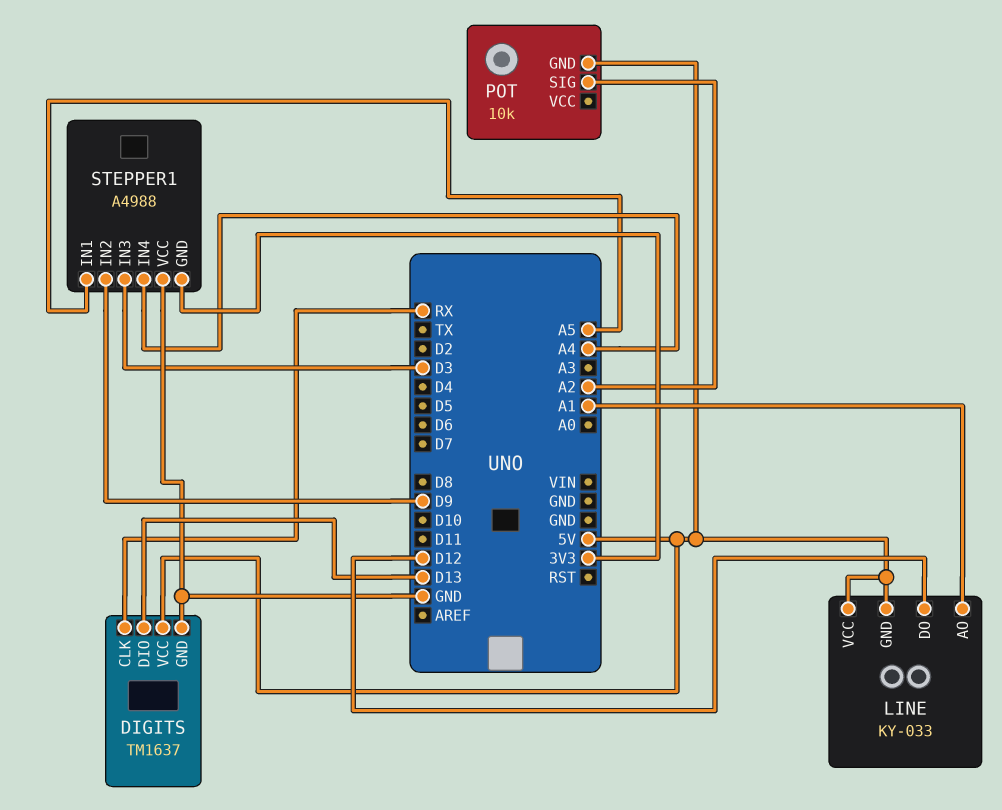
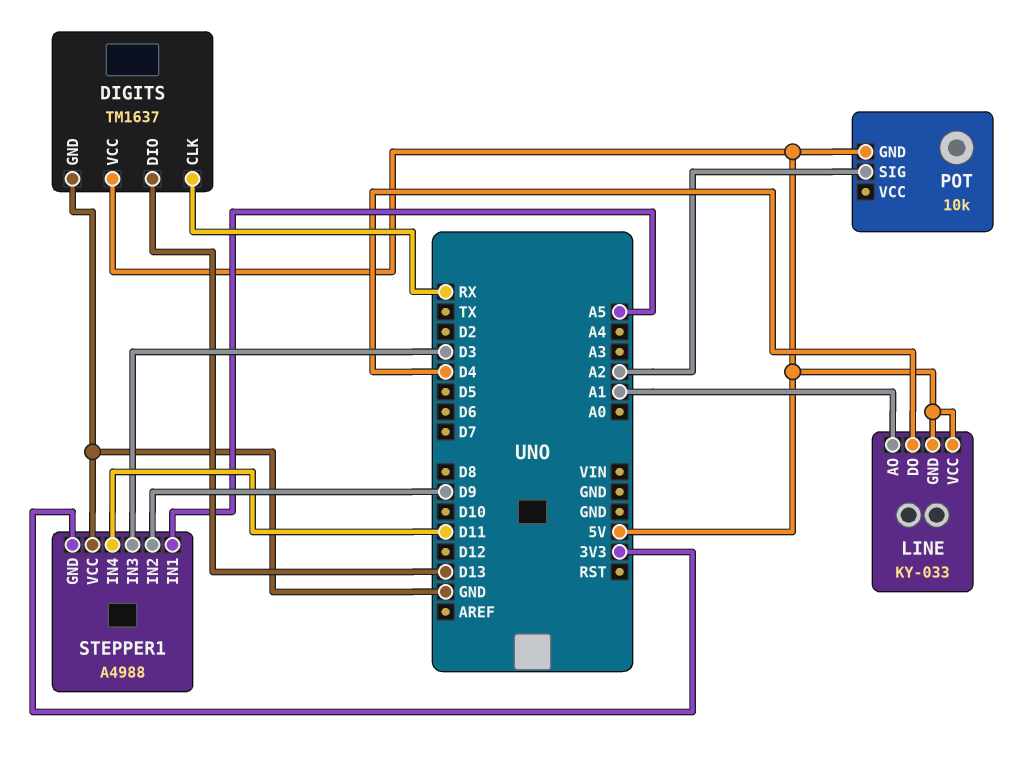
LINE pin DO: D12 -> D4
STEPPER1 pin IN4: A4 -> D11

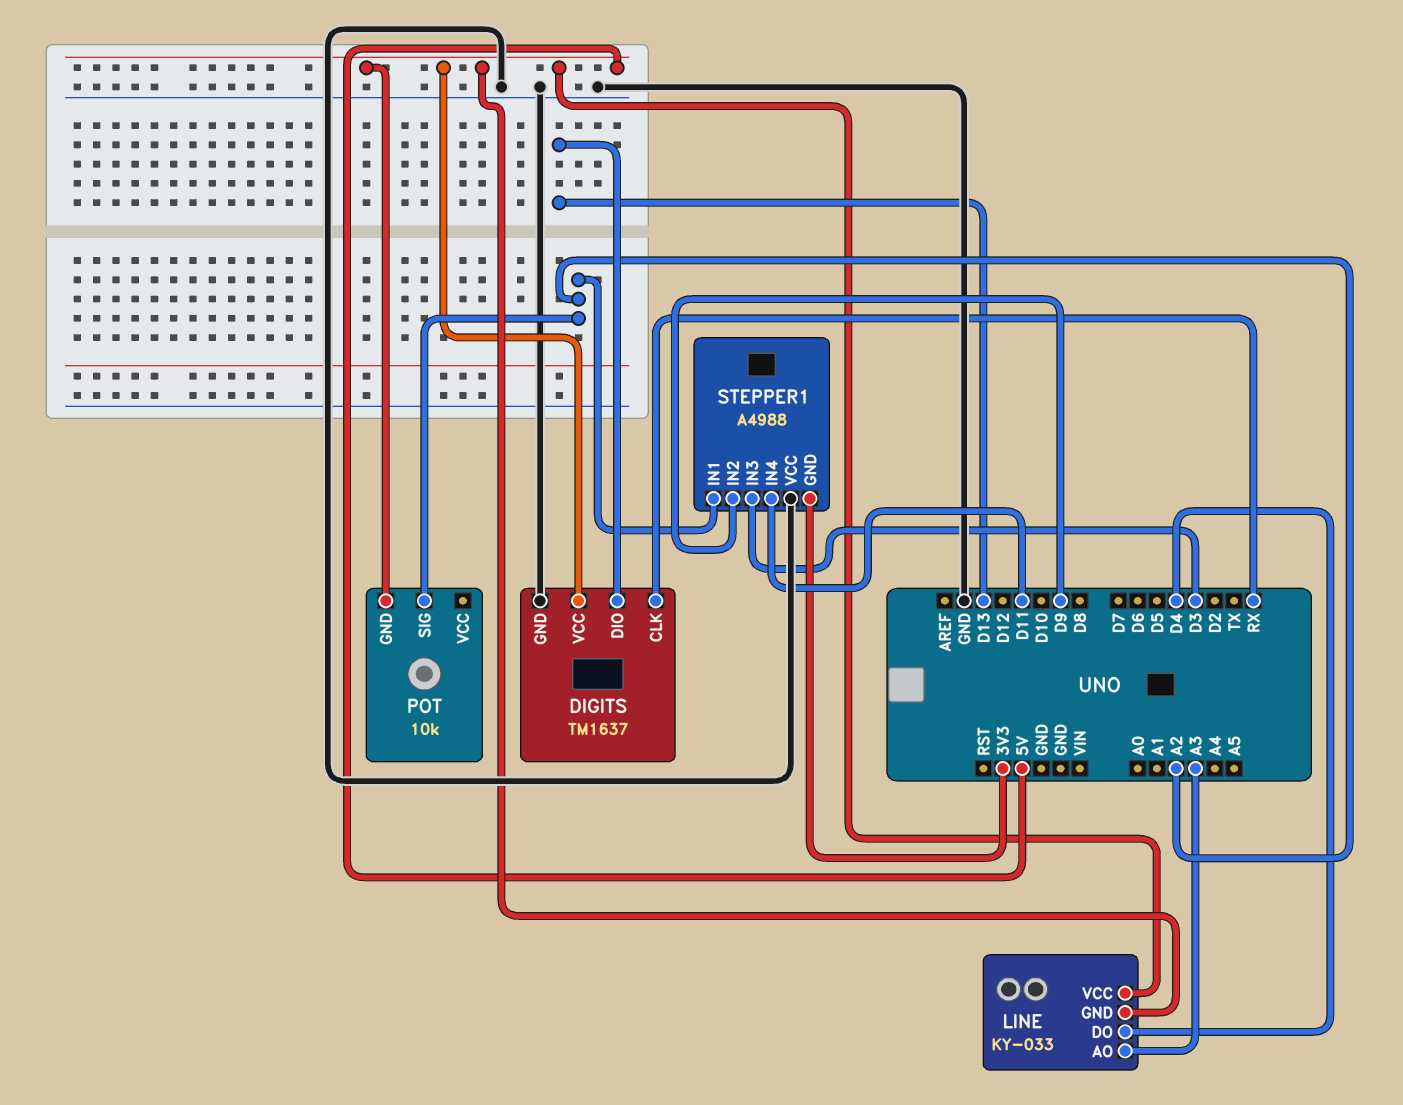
LINE pin AO: A1 -> A3
STEPPER1 pin IN1: A5 -> A2

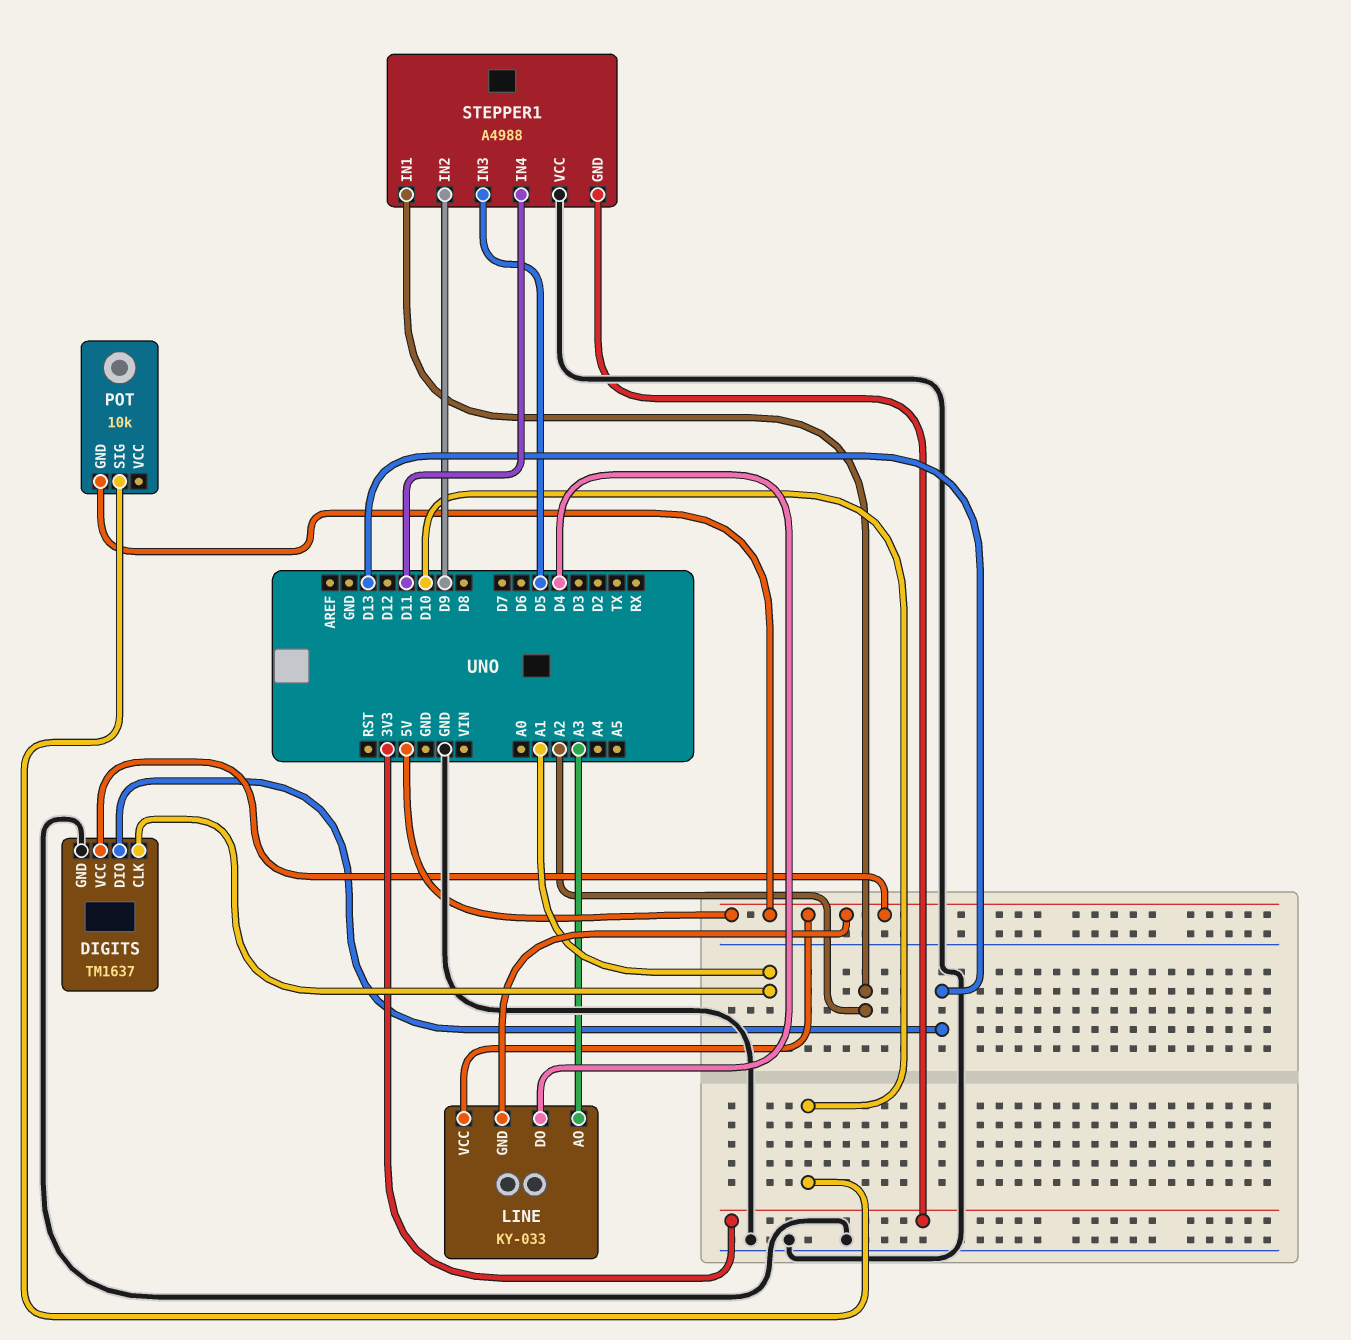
DIGITS pin CLK: RX -> A1
POT pin SIG: A2 -> D10
STEPPER1 pin IN3: D3 -> D5

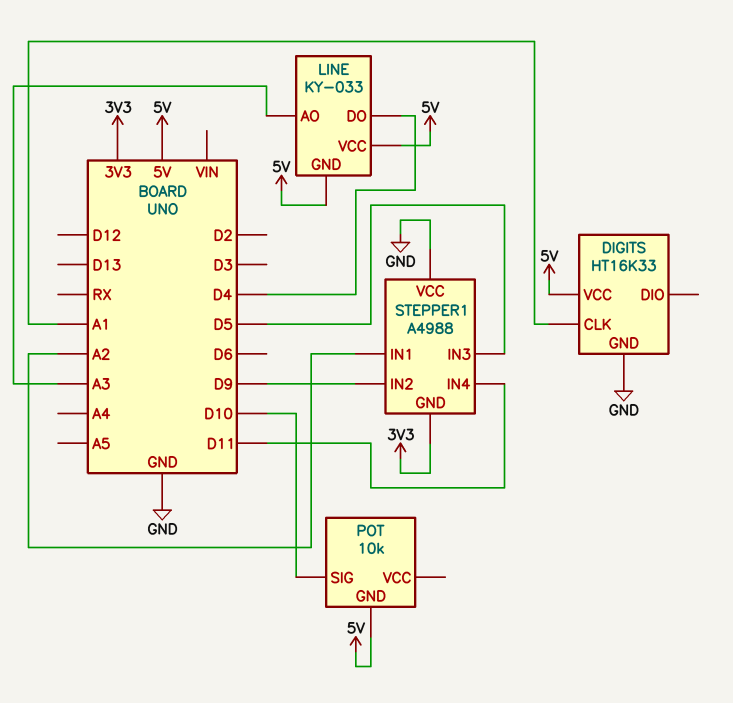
DIGITS: TM1637 -> HT16K33
DIGITS pin DIO: D13 -> none

